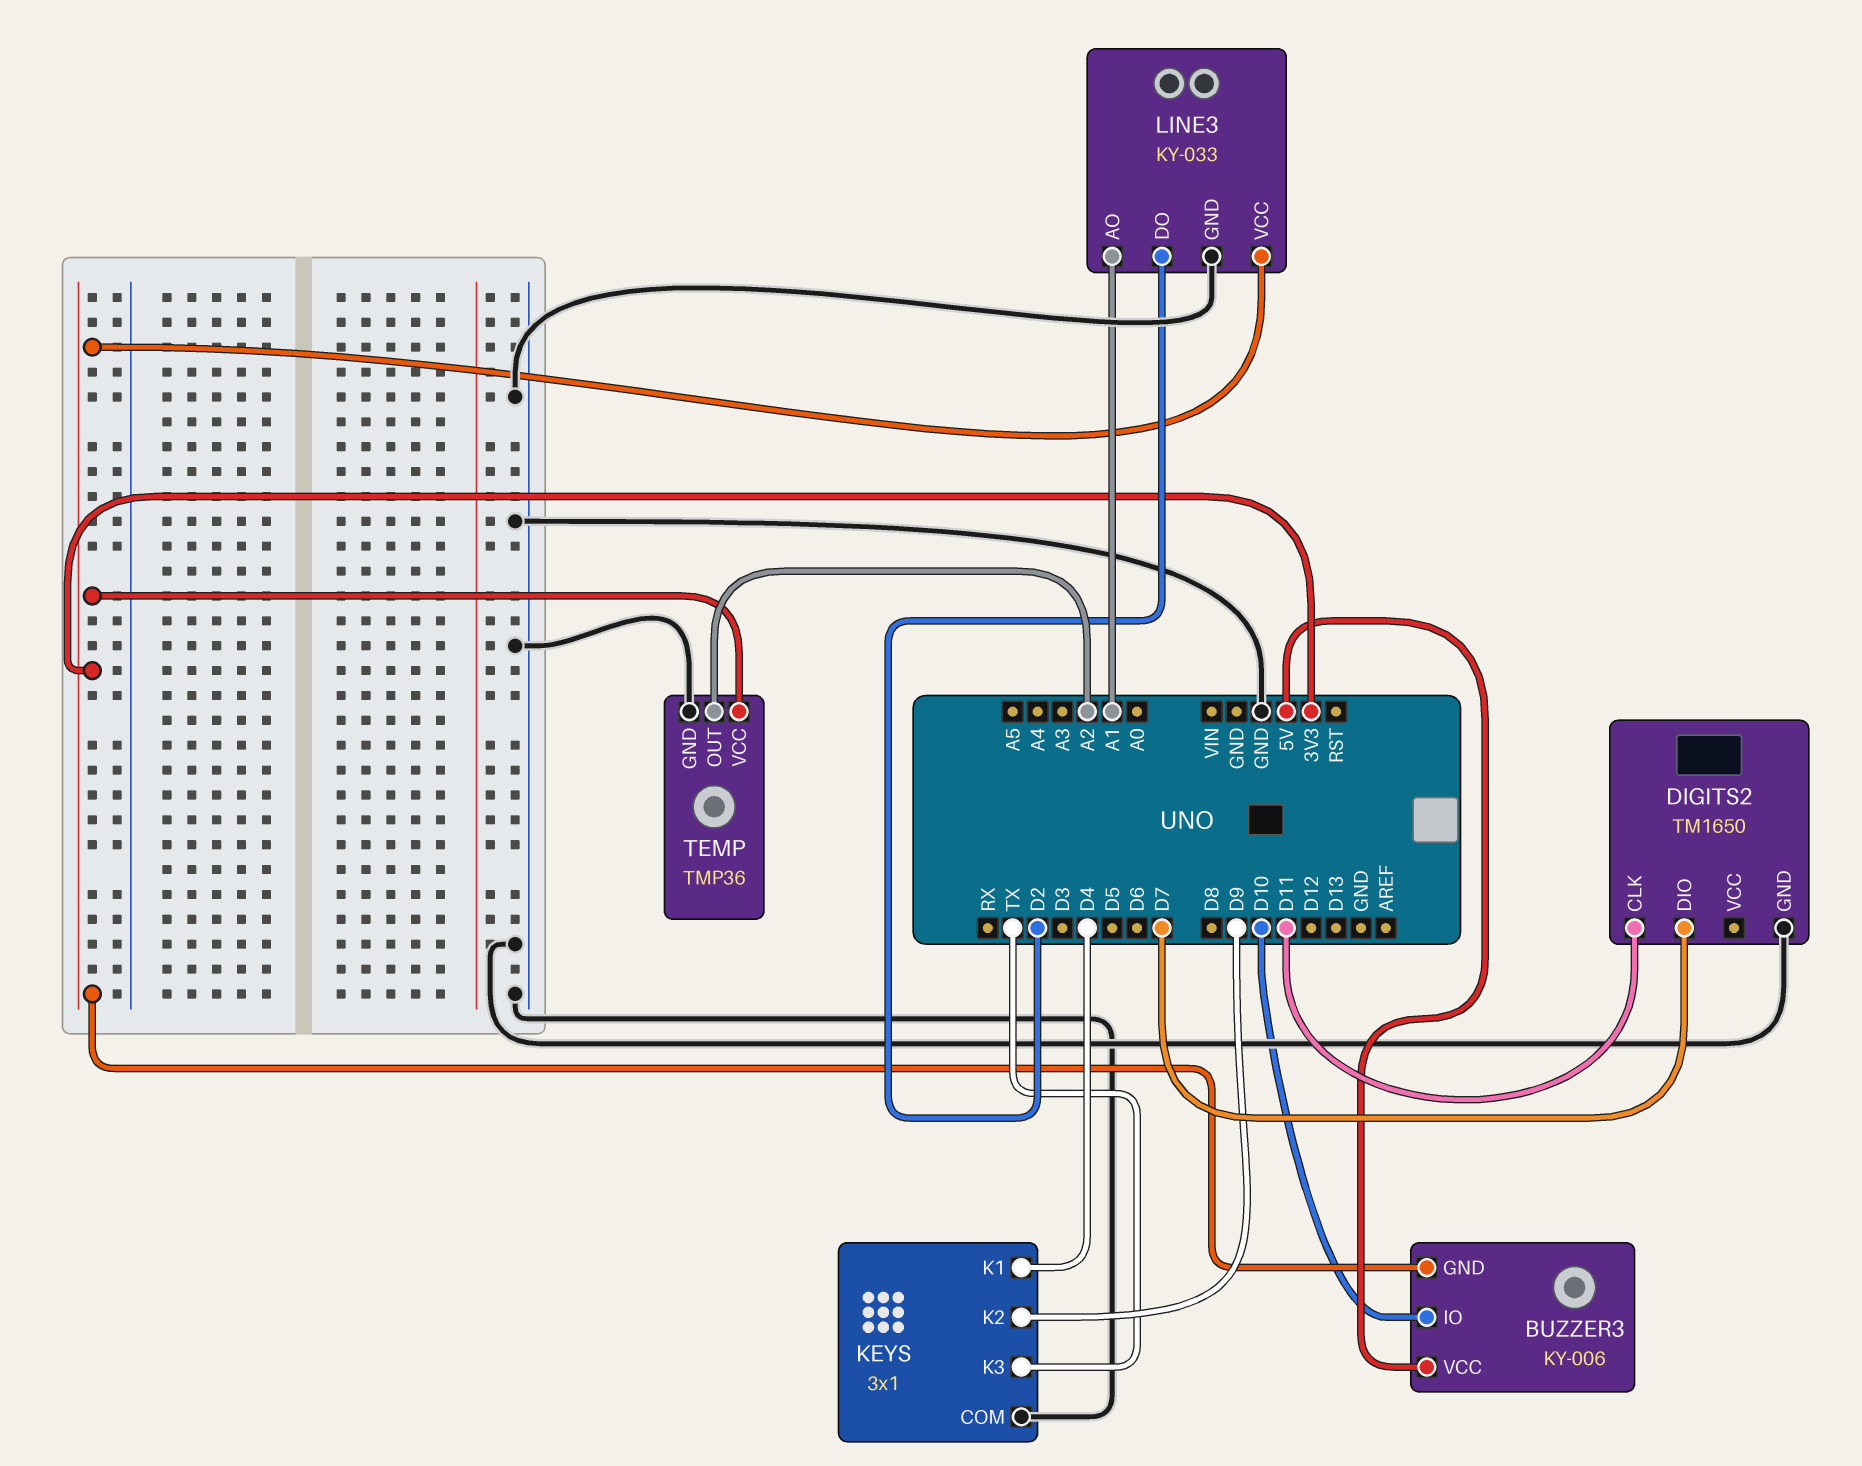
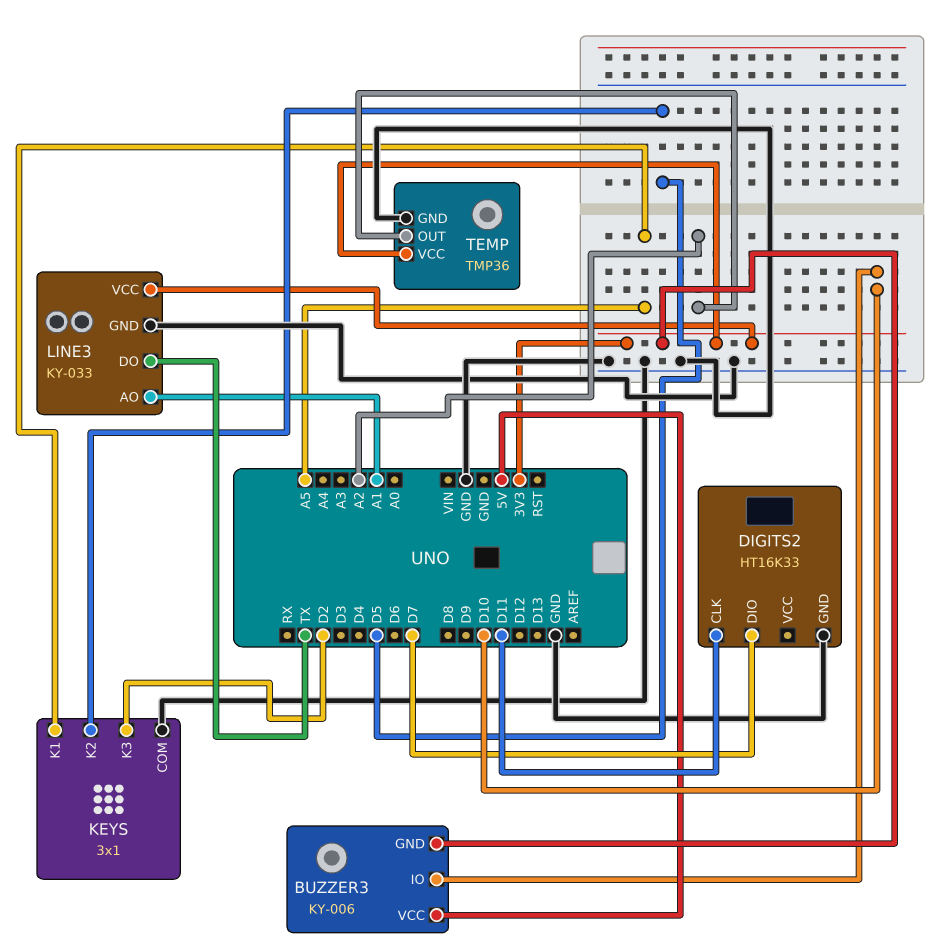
DIGITS2: TM1650 -> HT16K33
KEYS pin K1: D4 -> A5
KEYS pin K2: D9 -> D5
KEYS pin K3: TX -> D2
LINE3 pin DO: D2 -> TX

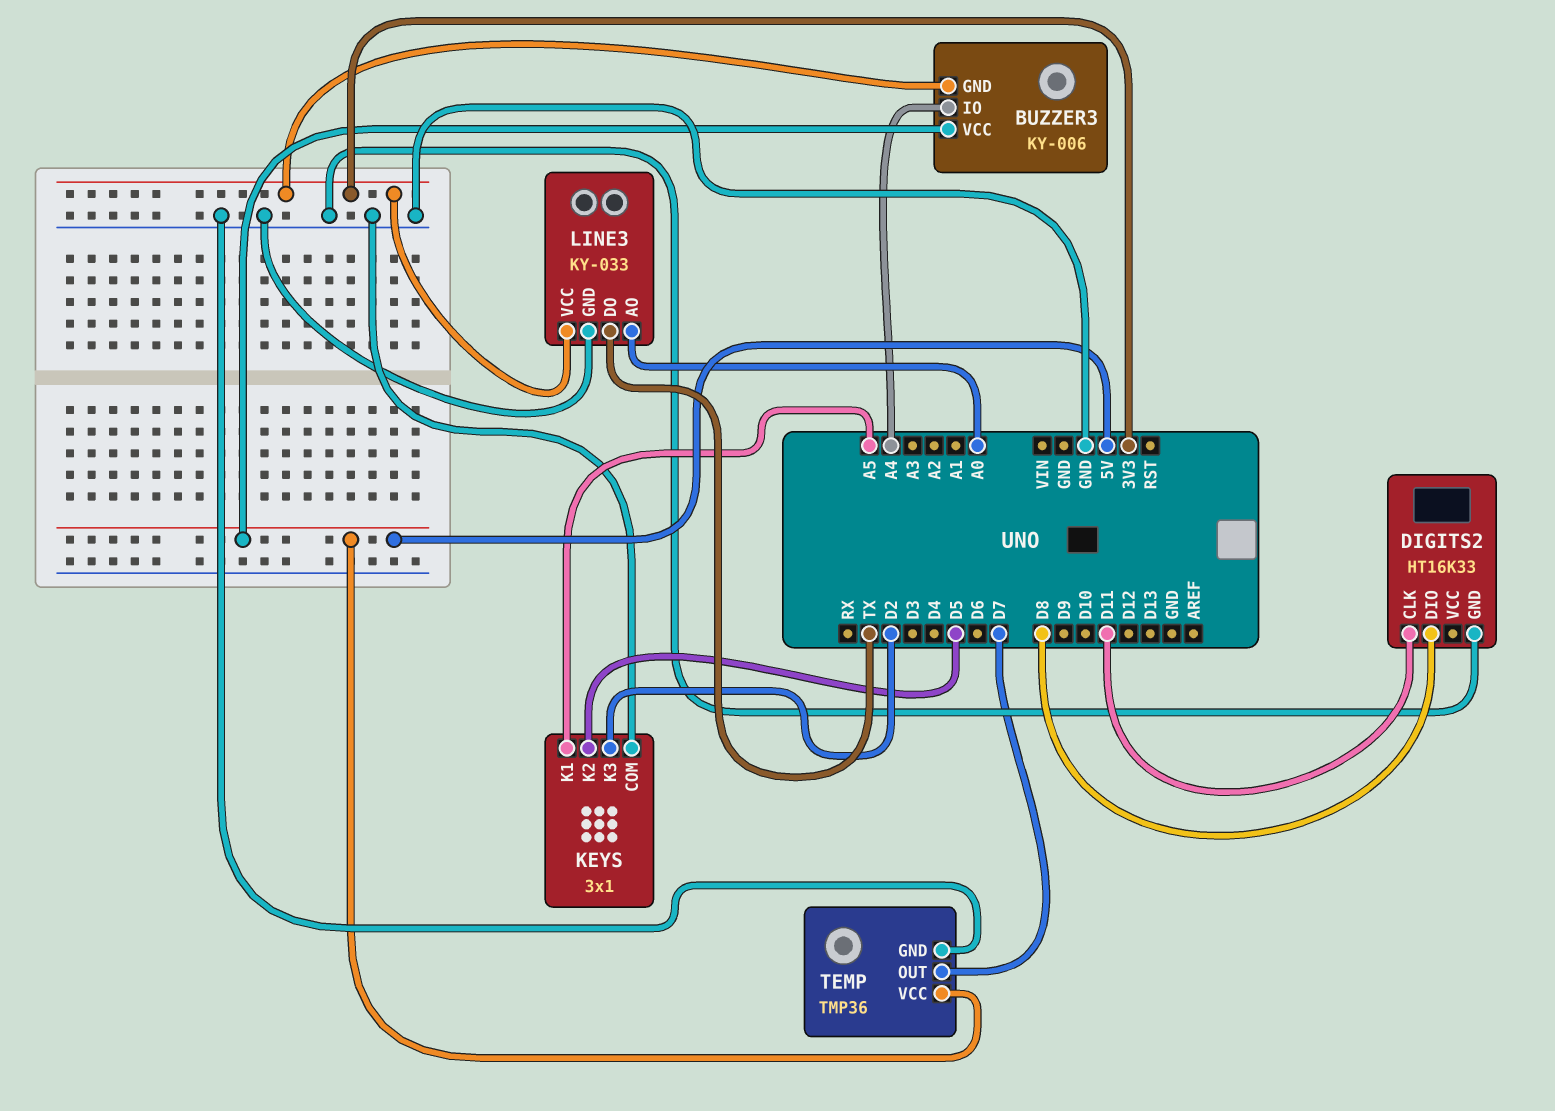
BUZZER3 pin IO: D10 -> A4
DIGITS2 pin DIO: D7 -> D8
LINE3 pin AO: A1 -> A0
TEMP pin OUT: A2 -> D7
TEMP pin VCC: 3V3 -> 5V

